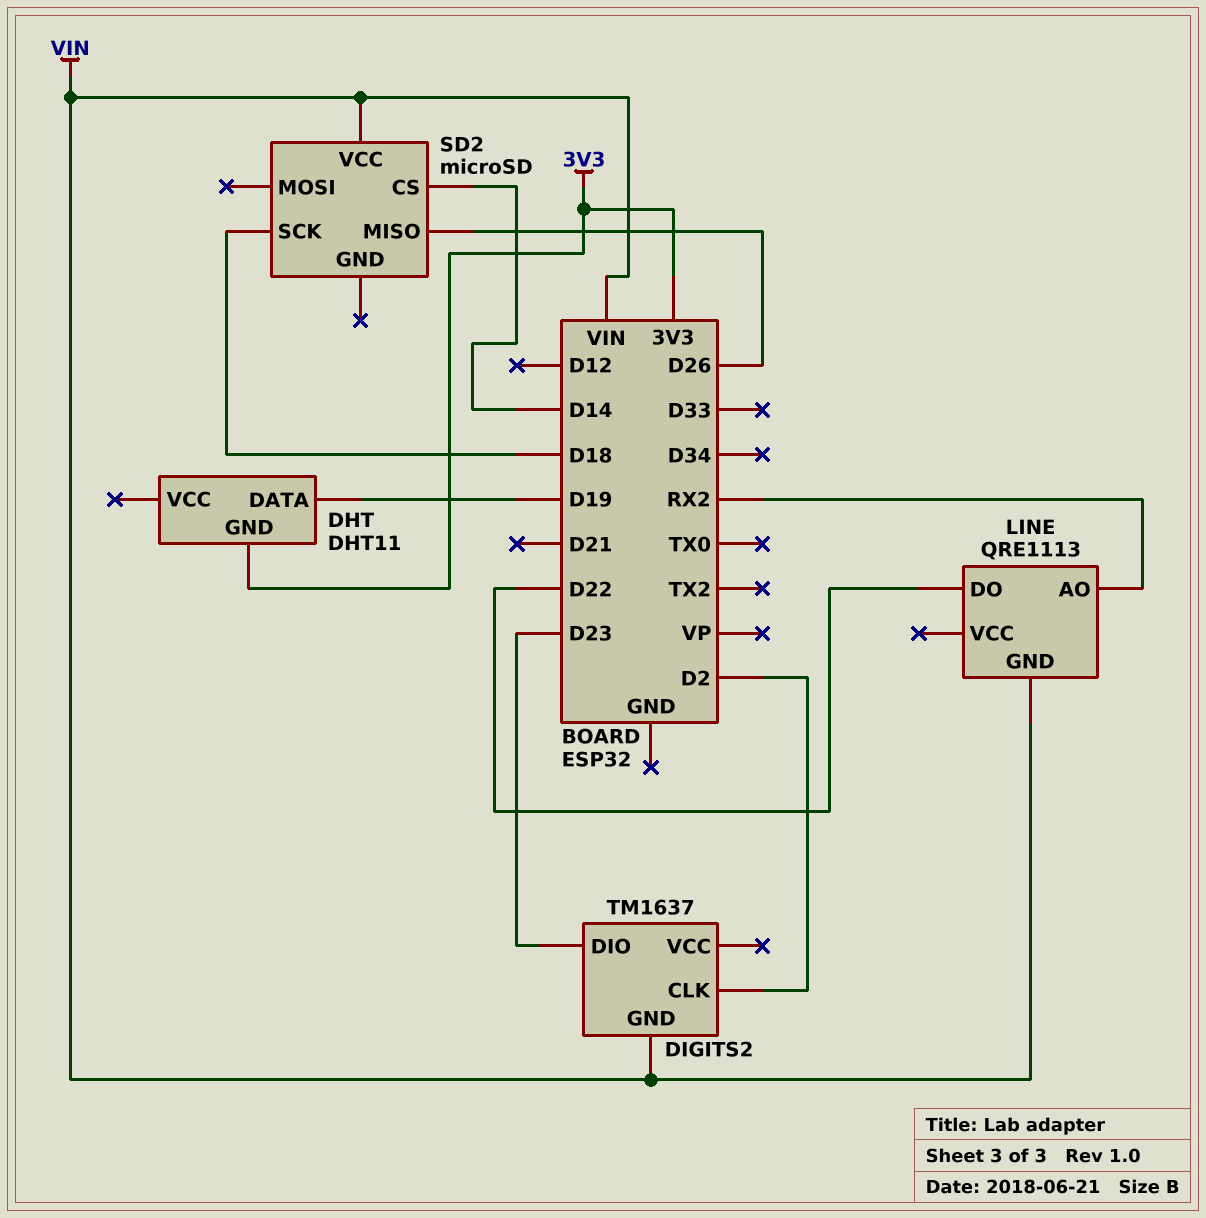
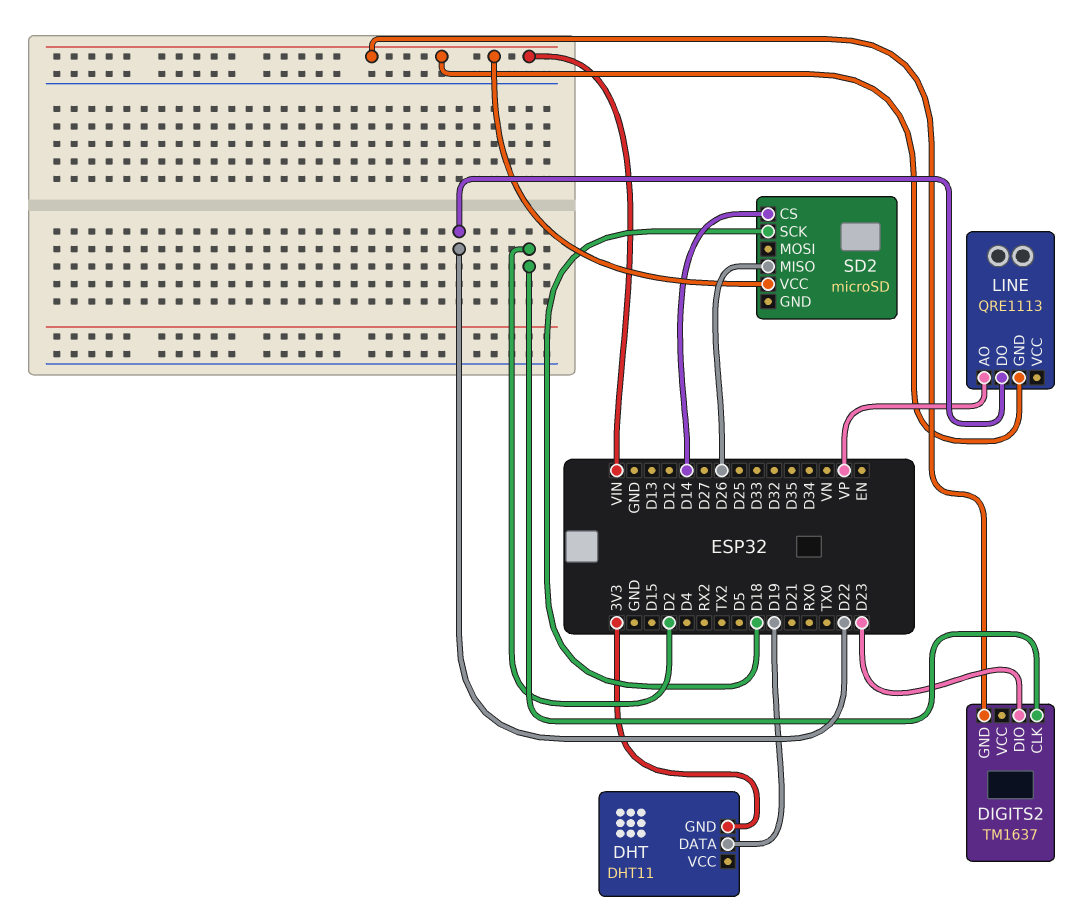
LINE pin AO: RX2 -> VP

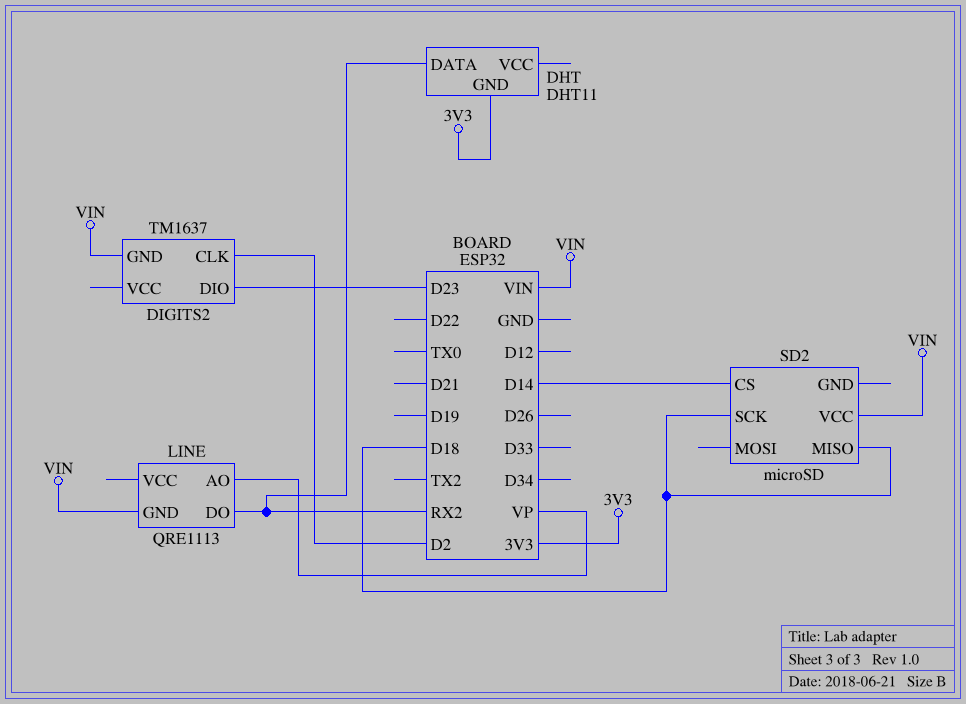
DHT pin DATA: D19 -> RX2
LINE pin DO: D22 -> RX2
SD2 pin MISO: D26 -> D18

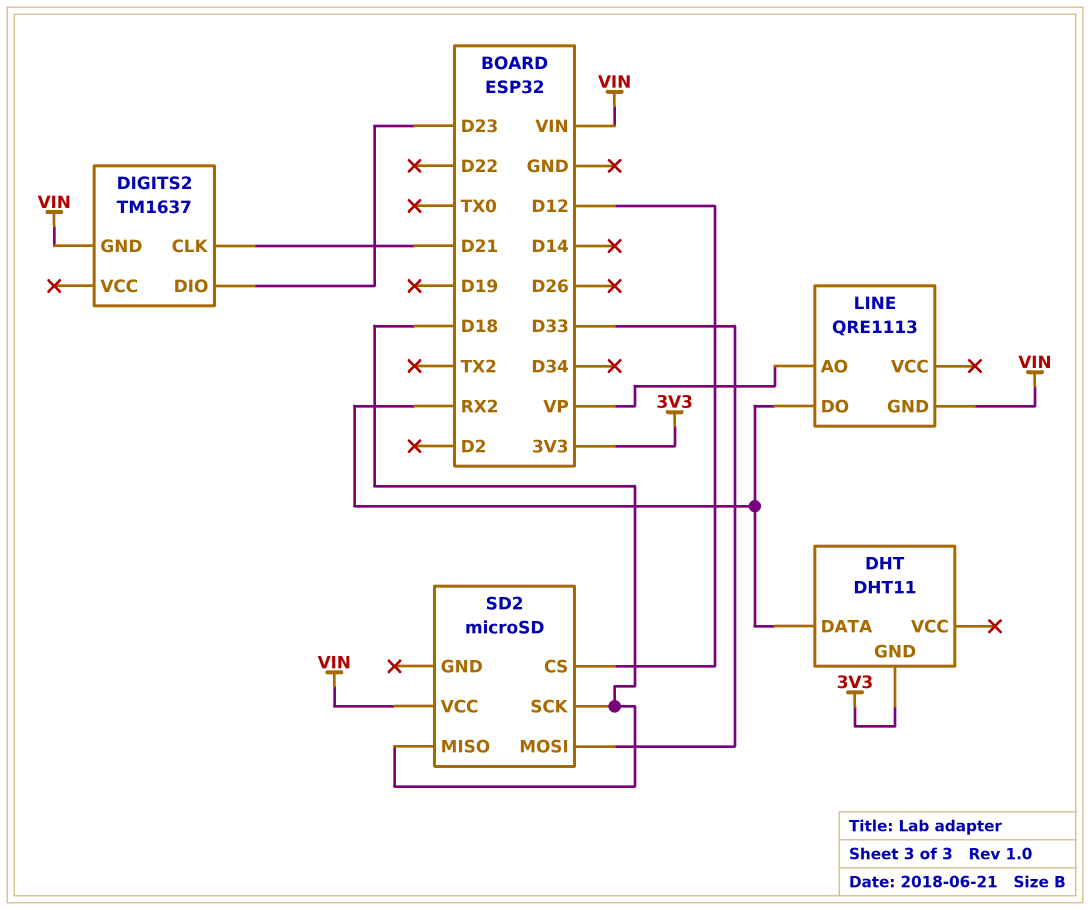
DIGITS2 pin CLK: D2 -> D21
SD2 pin CS: D14 -> D12
SD2 pin MOSI: none -> D33

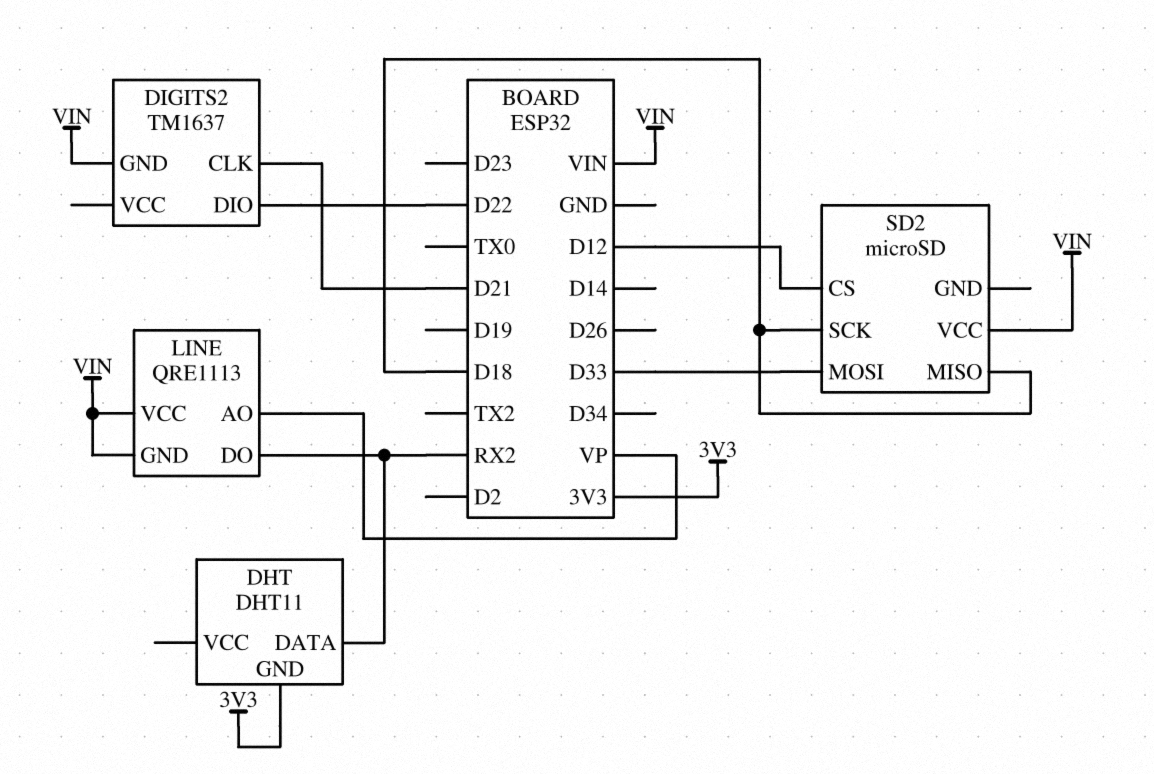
DIGITS2 pin DIO: D23 -> D22
LINE pin VCC: none -> VIN

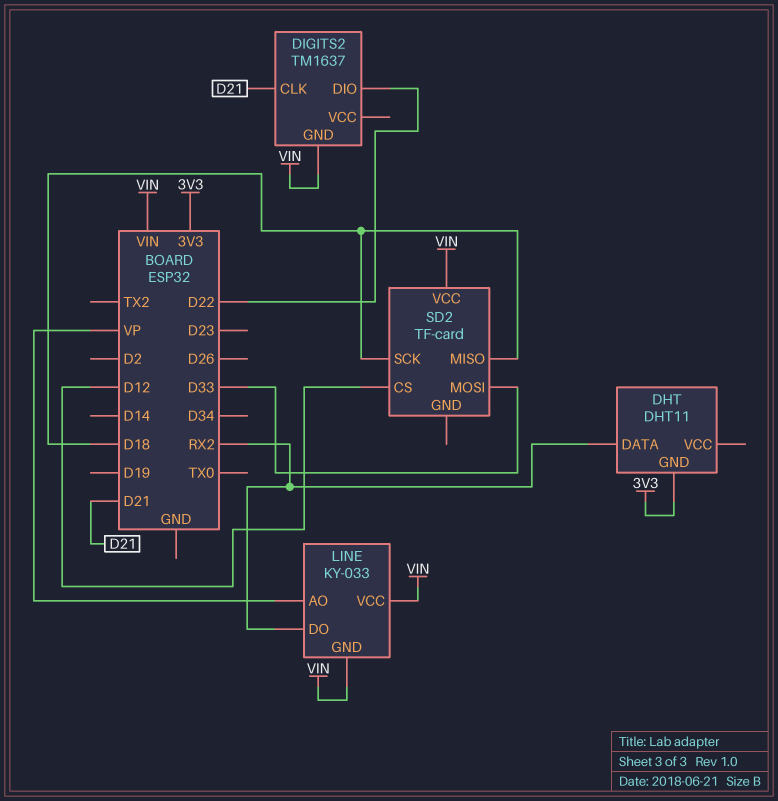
LINE: QRE1113 -> KY-033
SD2: microSD -> TF-card

